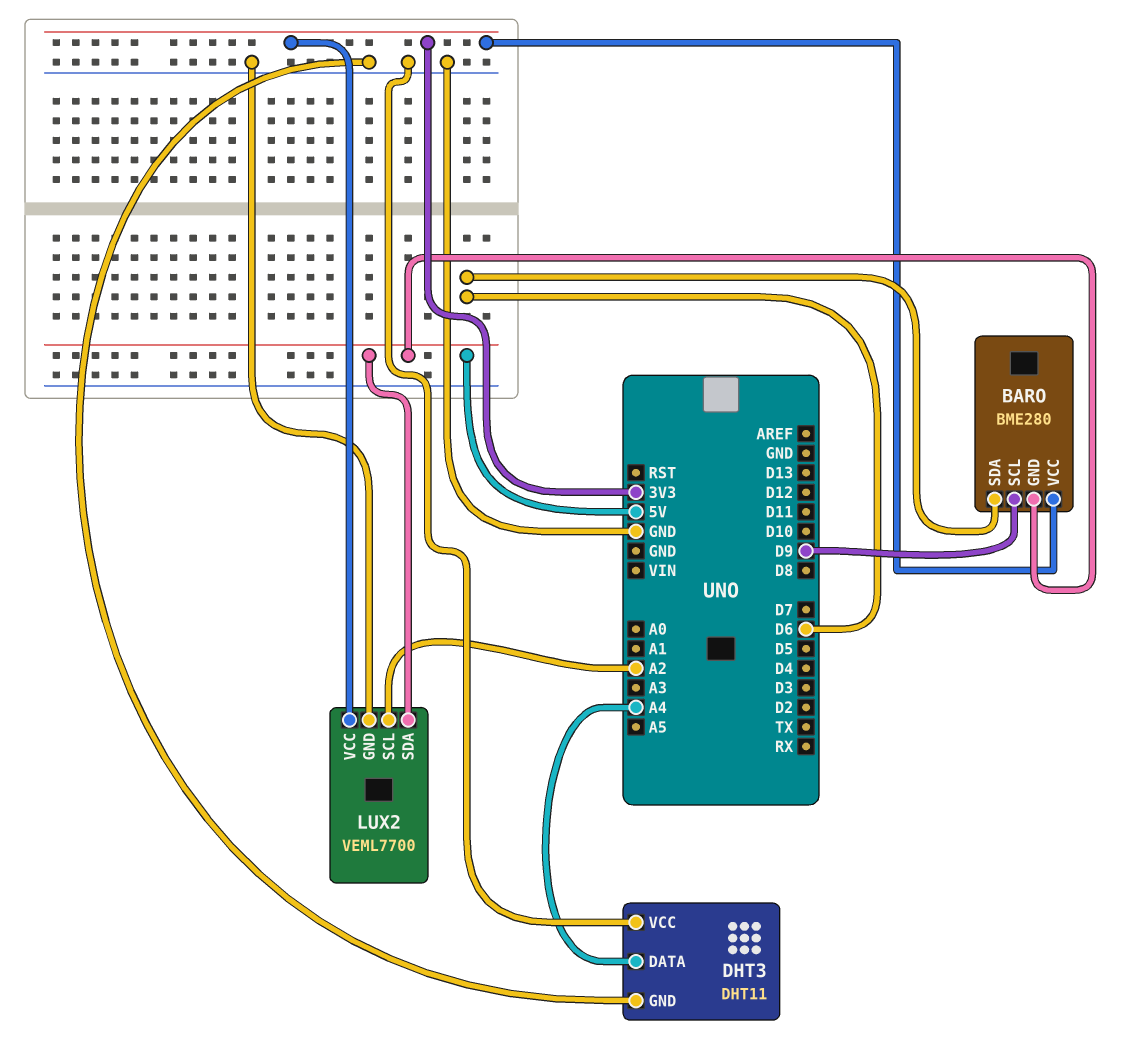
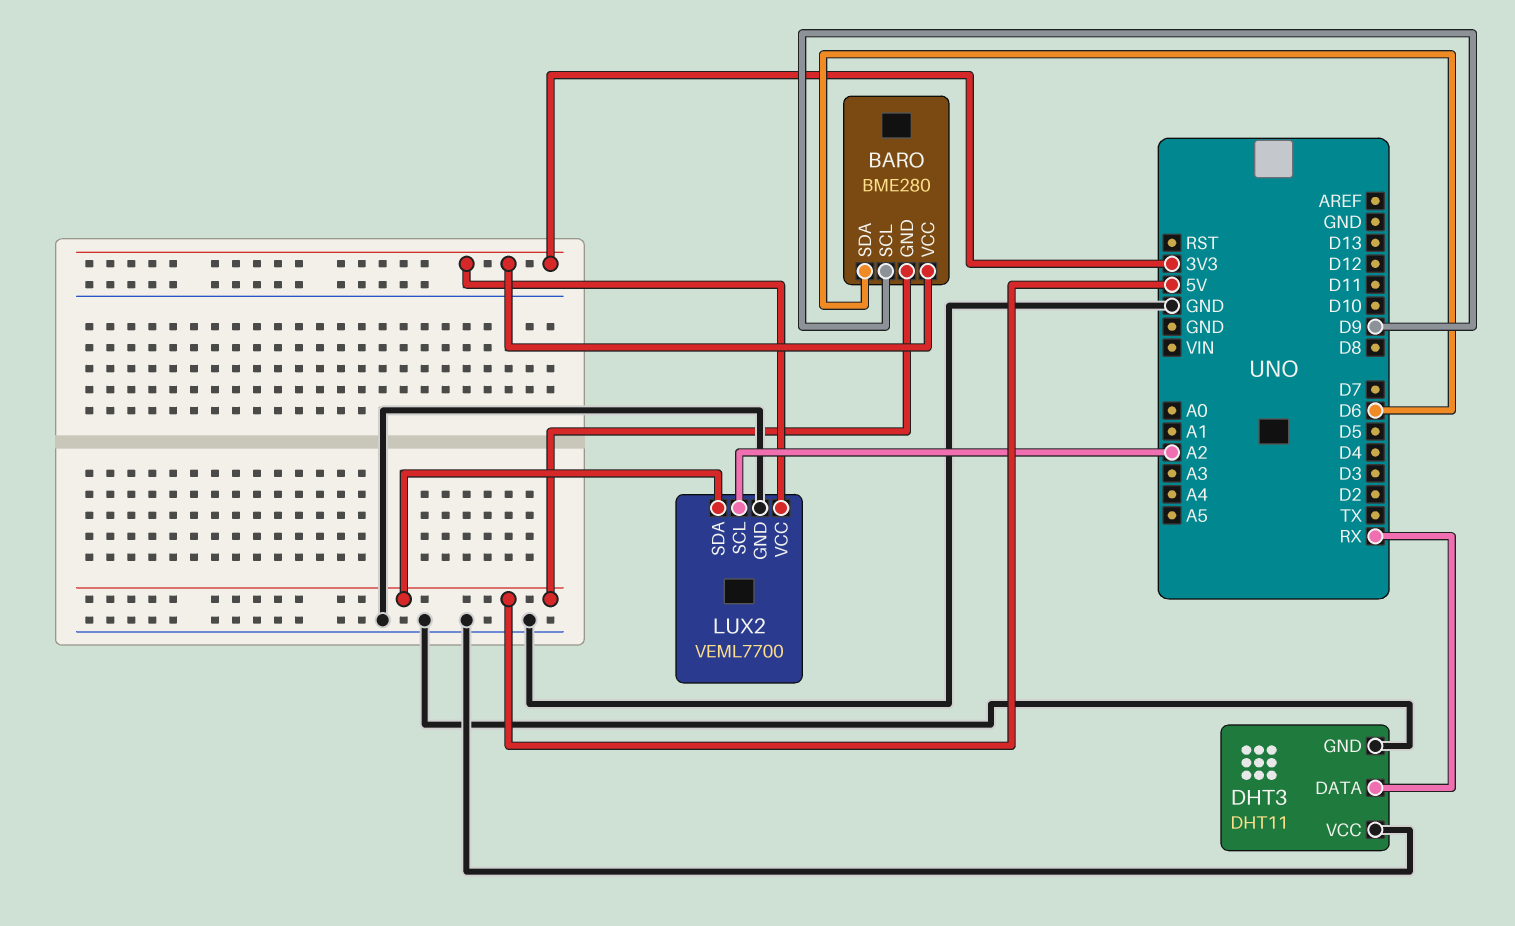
DHT3 pin DATA: A4 -> RX

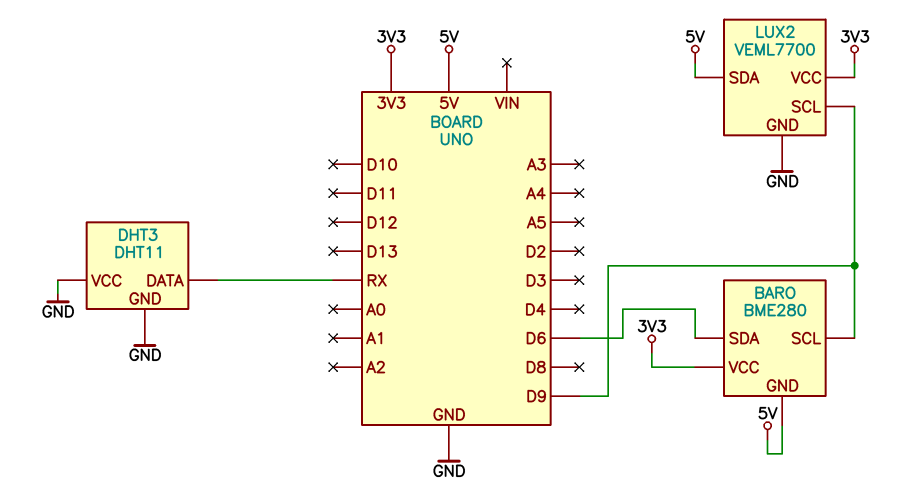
LUX2 pin SCL: A2 -> D9

